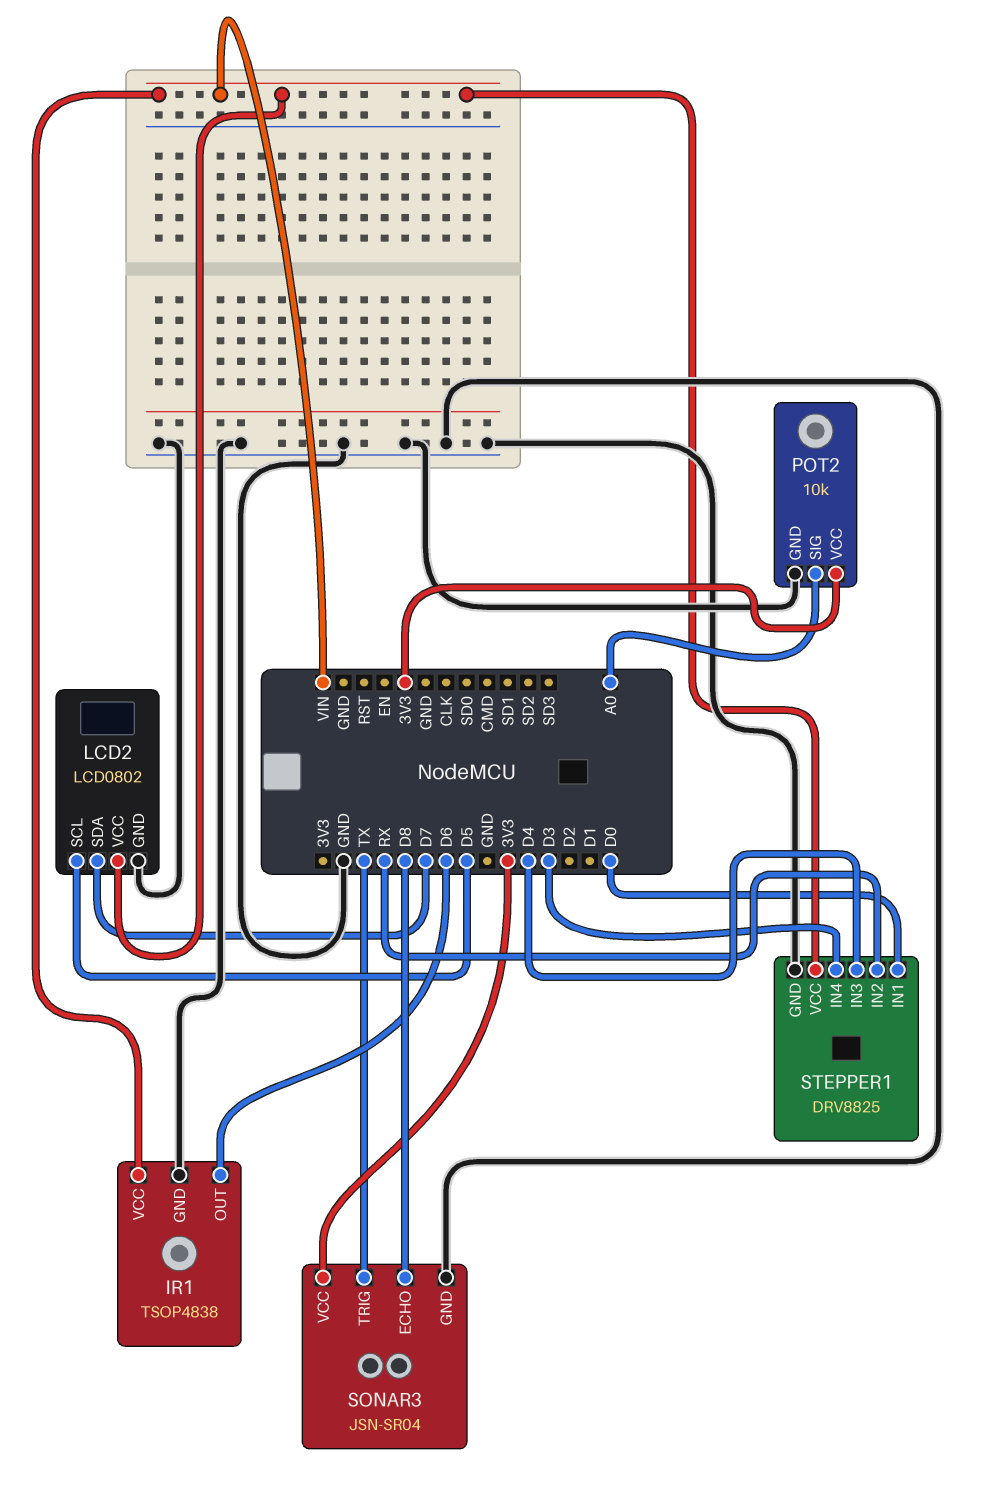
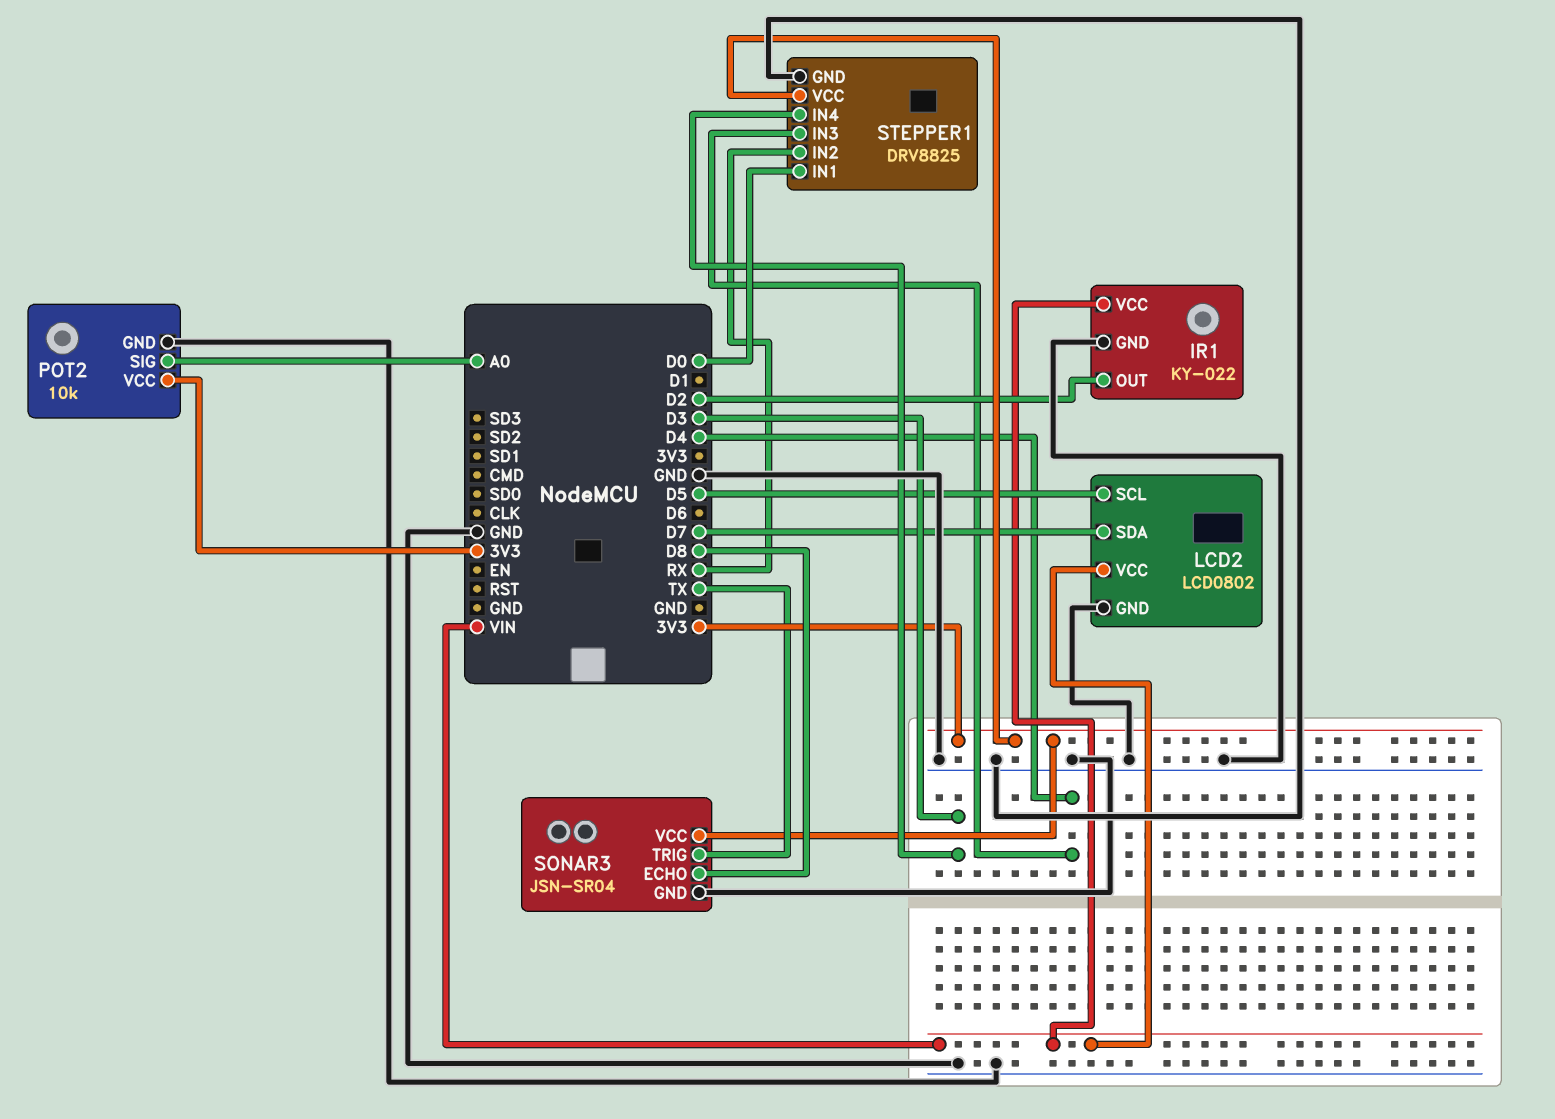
IR1: TSOP4838 -> KY-022
IR1 pin OUT: D6 -> D2
STEPPER1 pin VCC: VIN -> 3V3

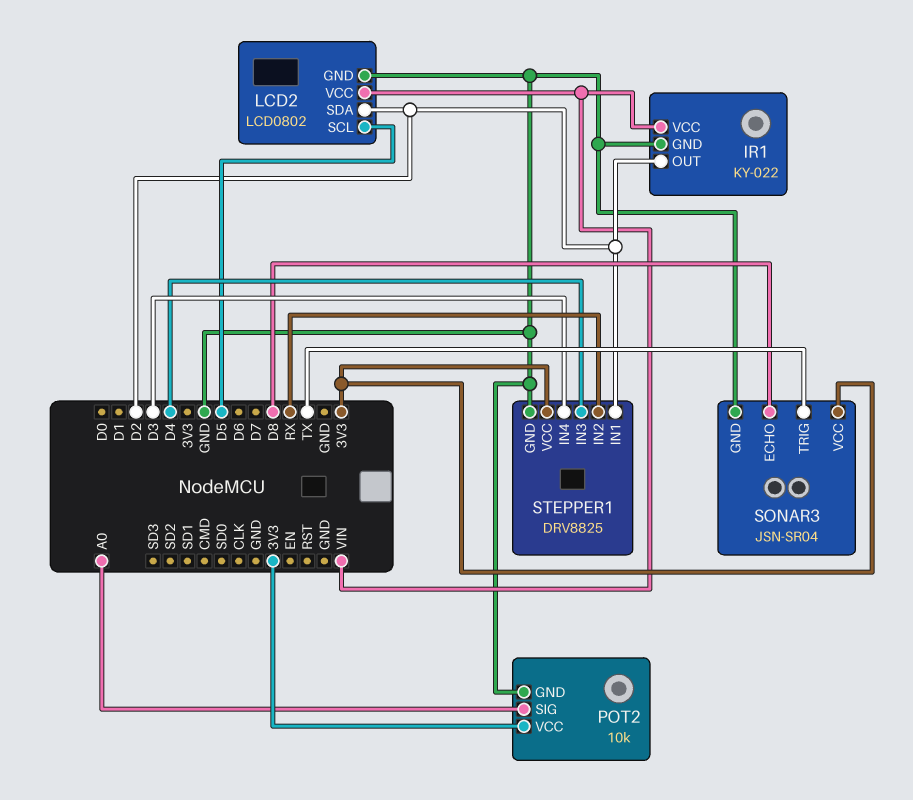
LCD2 pin SDA: D7 -> D2
STEPPER1 pin IN1: D0 -> D2

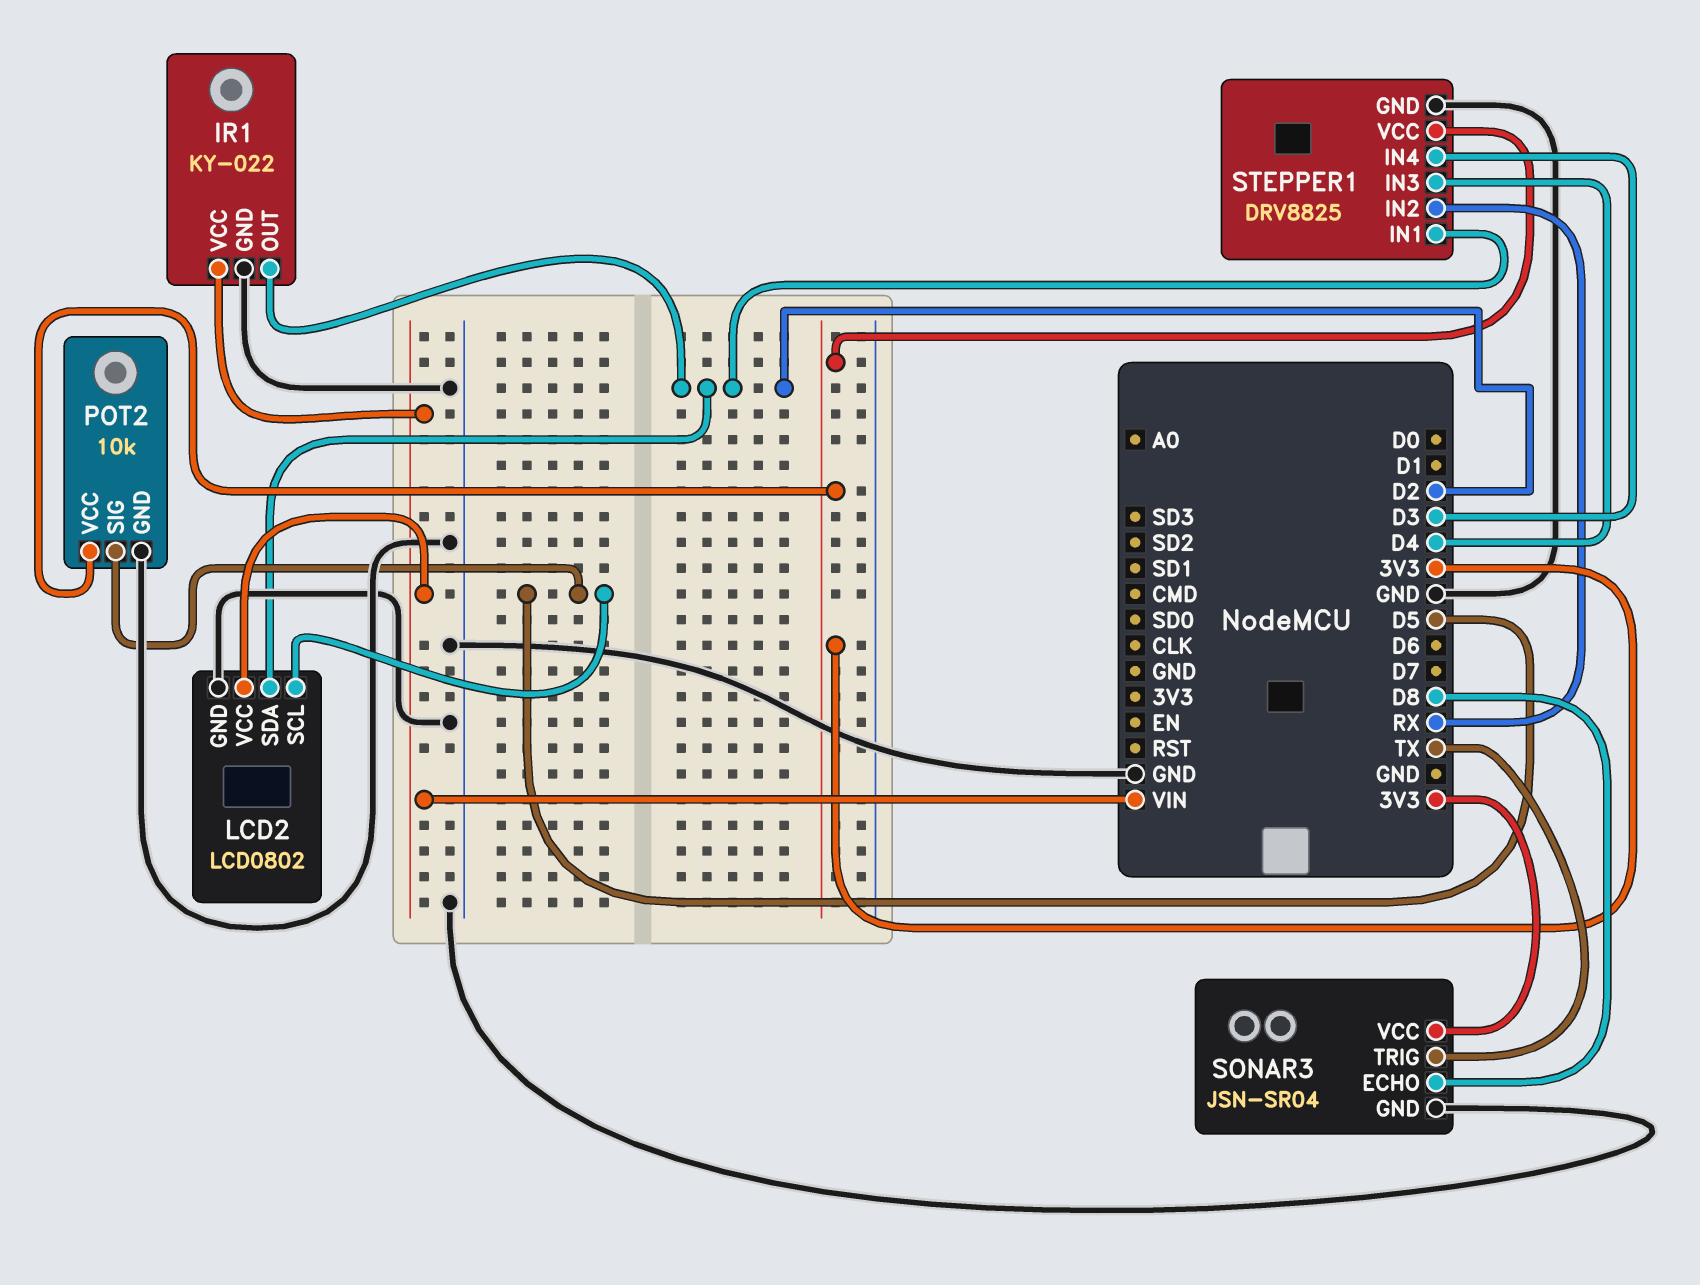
POT2 pin SIG: A0 -> D5

